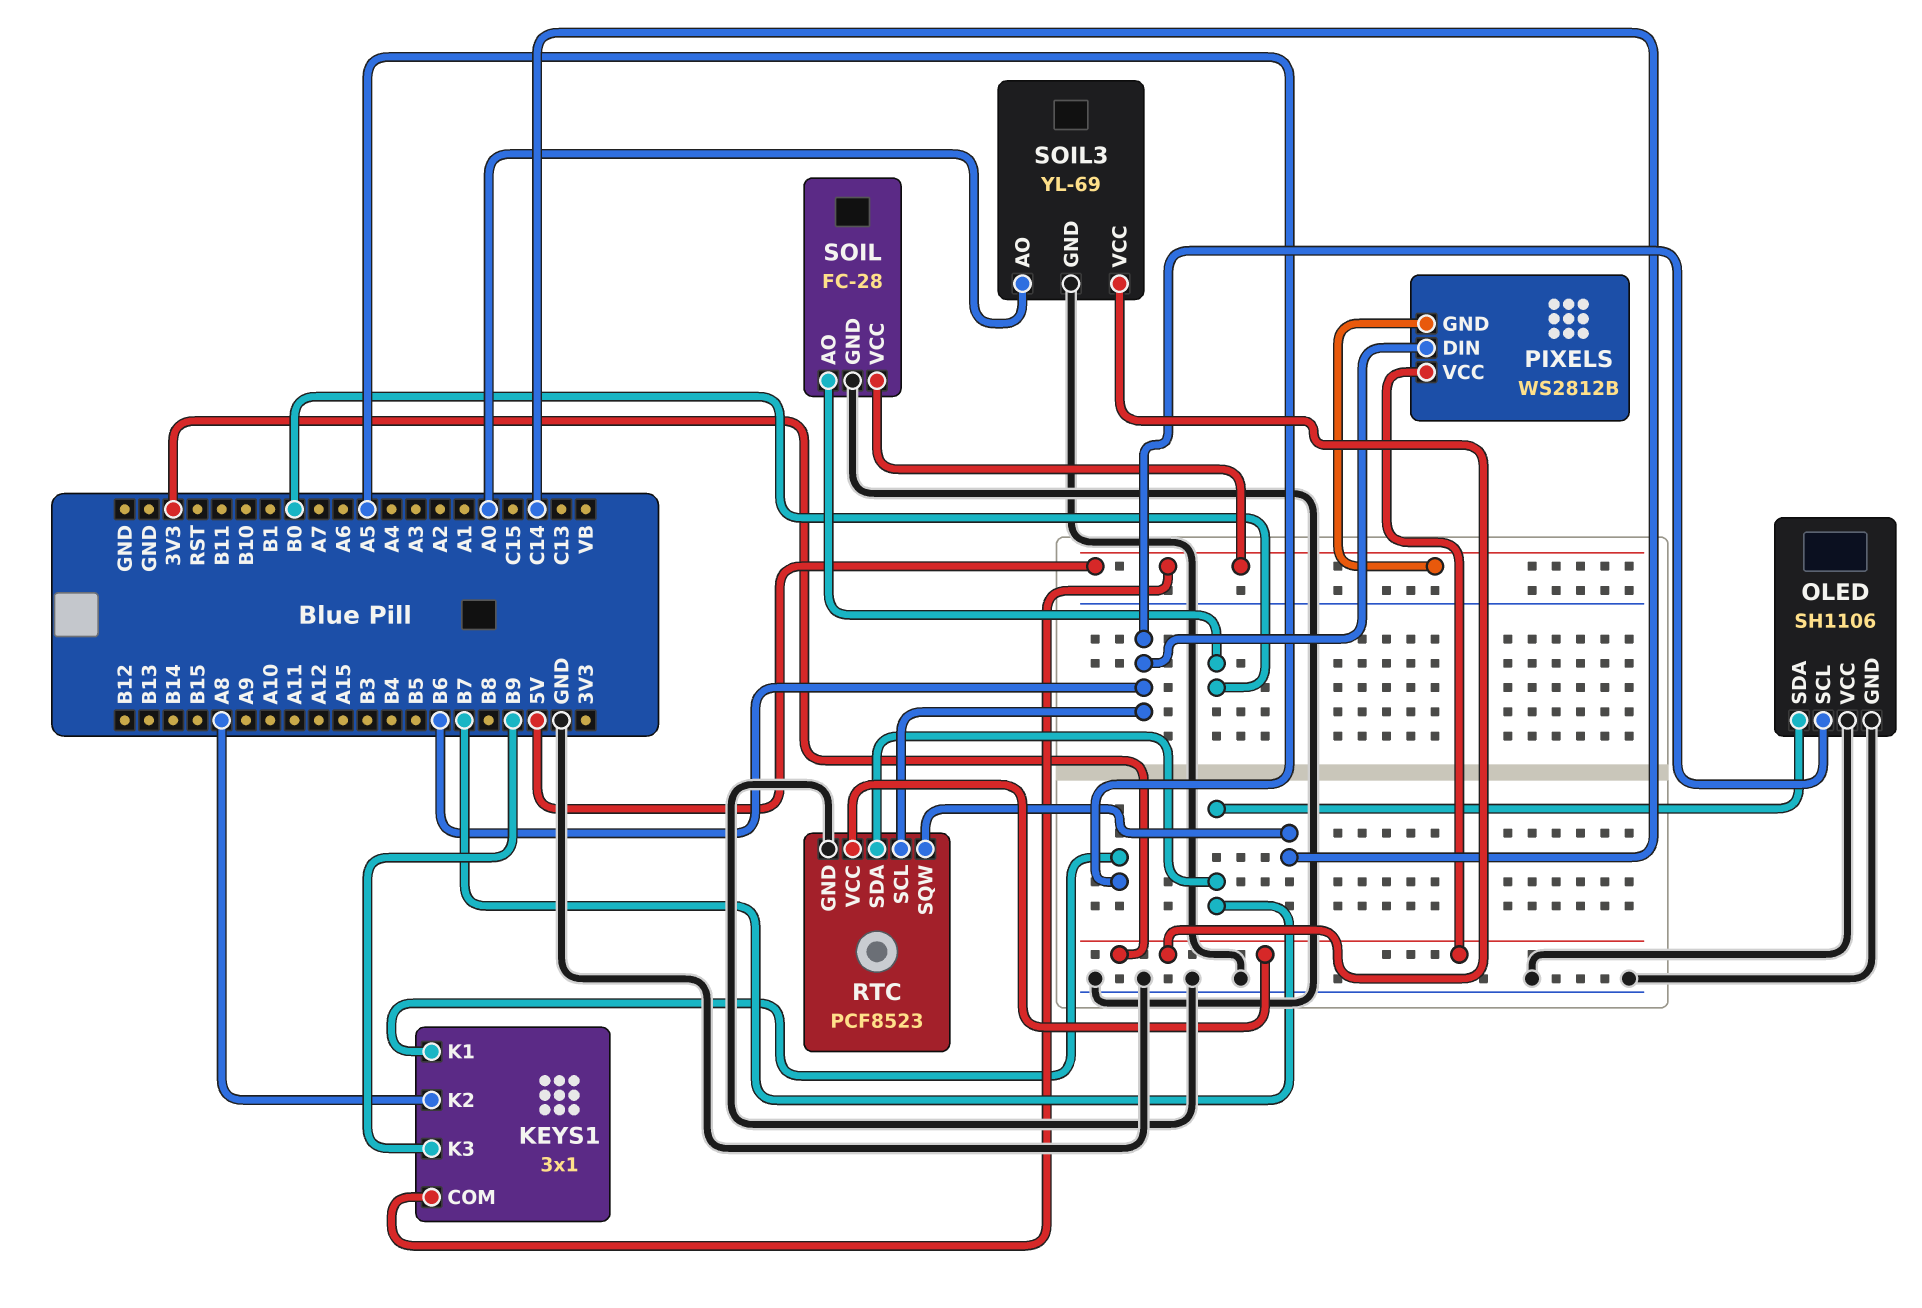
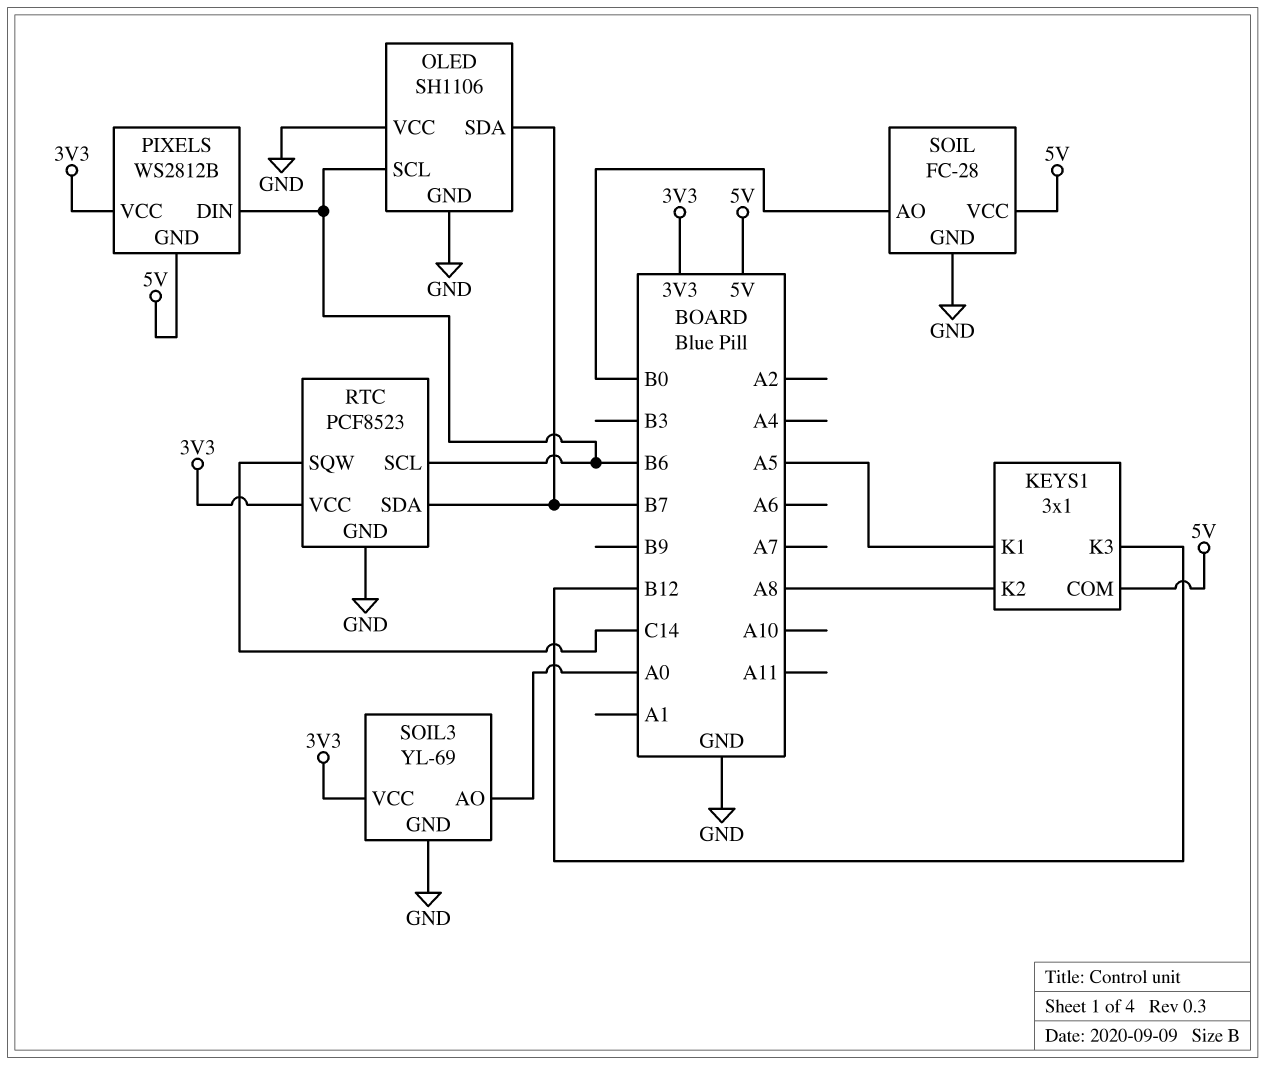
KEYS1 pin K3: B9 -> B12

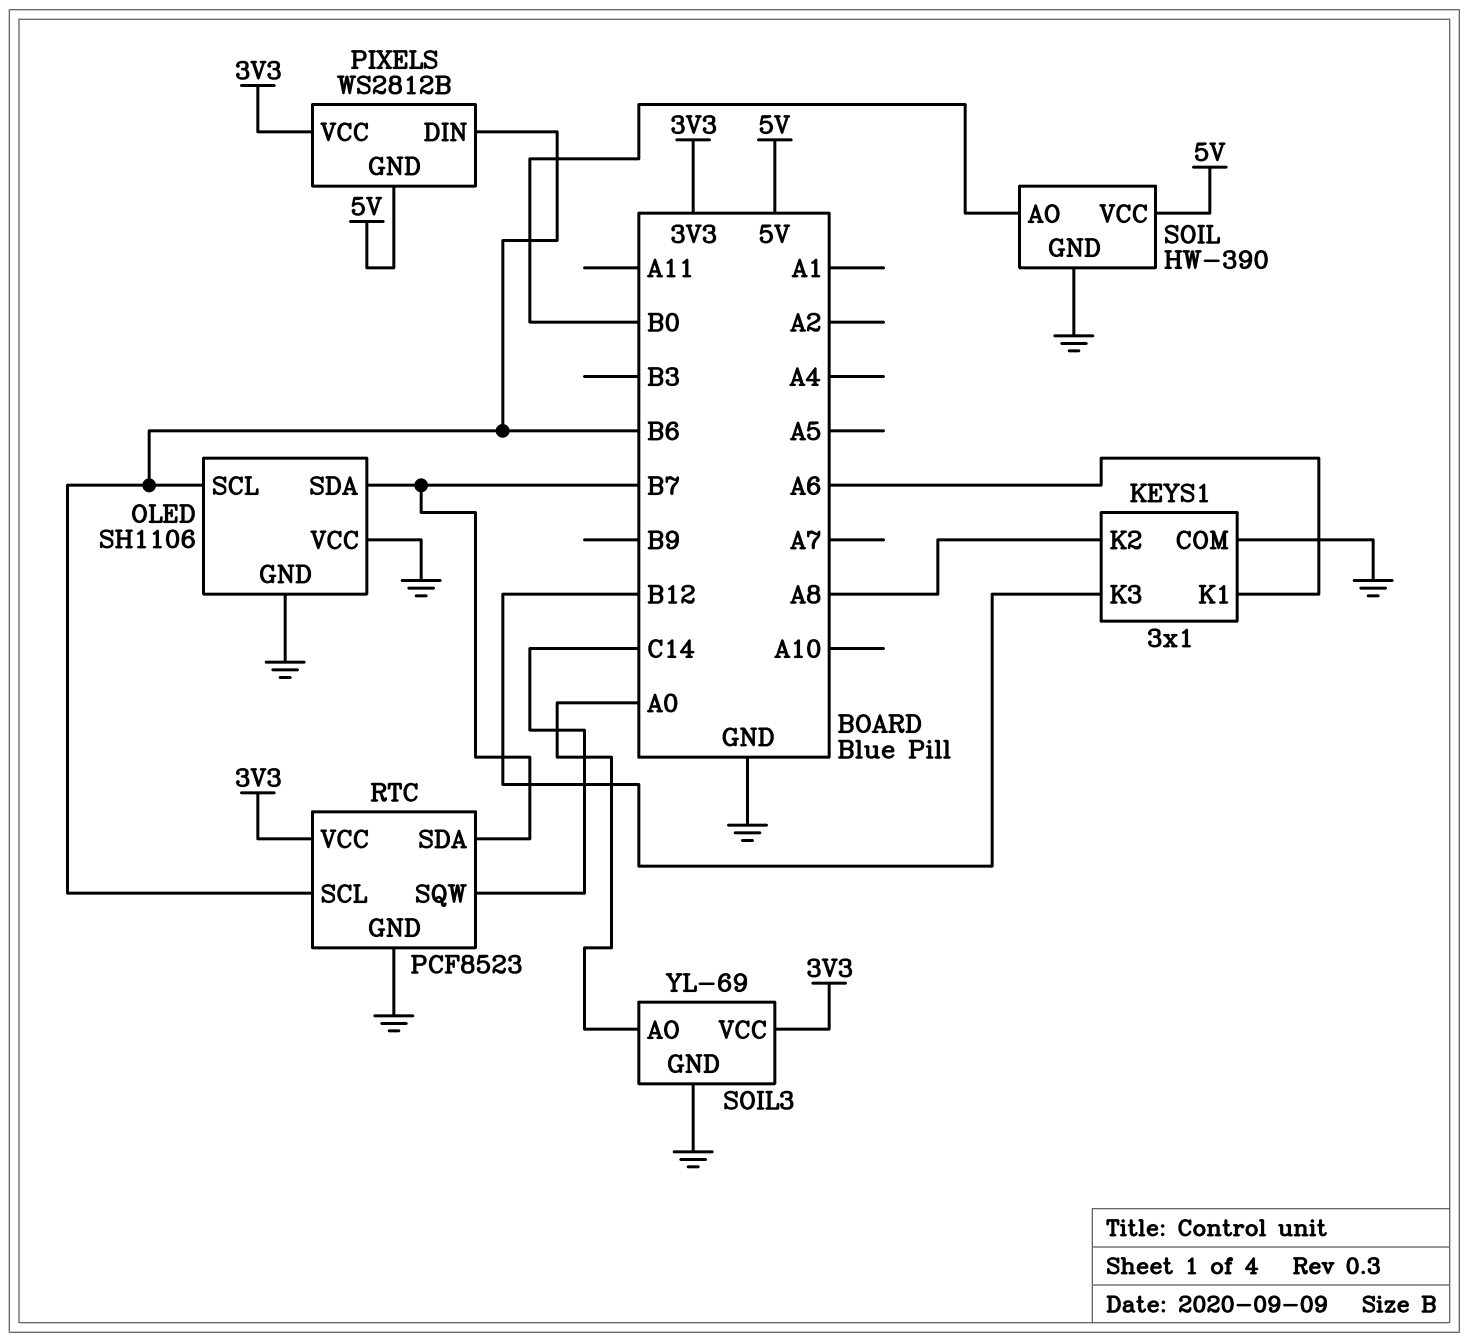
KEYS1 pin COM: 5V -> GND
KEYS1 pin K1: A5 -> A6
SOIL: FC-28 -> HW-390

